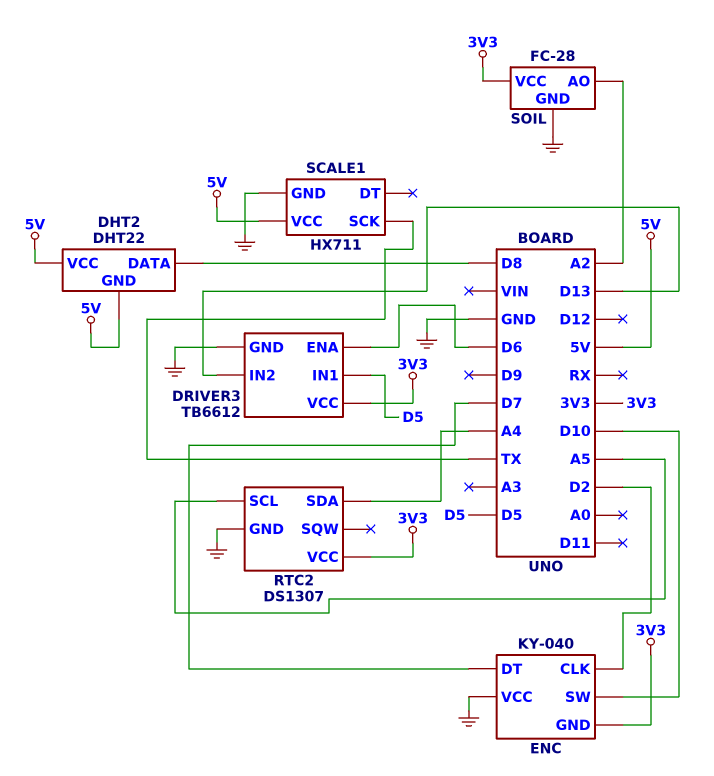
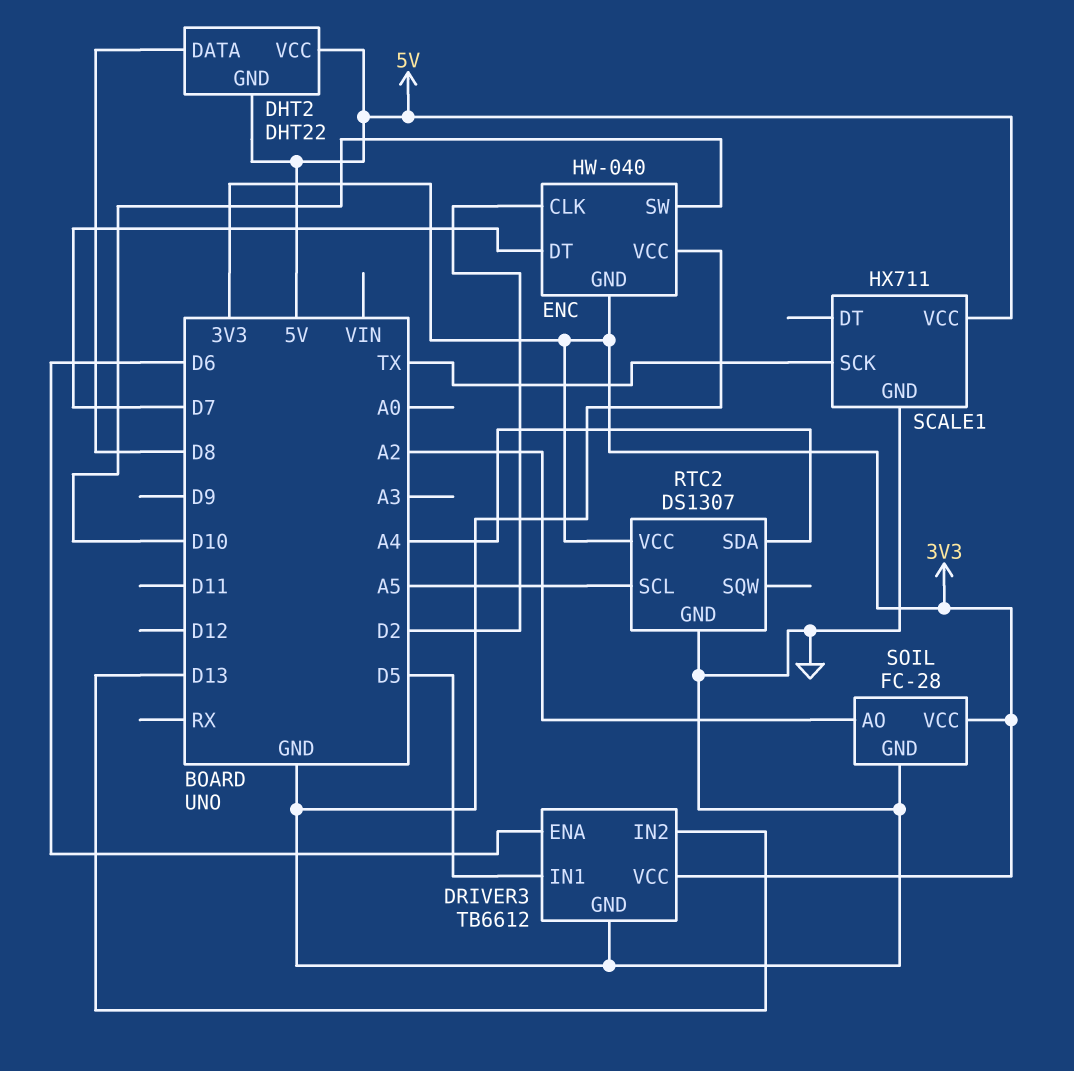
ENC: KY-040 -> HW-040

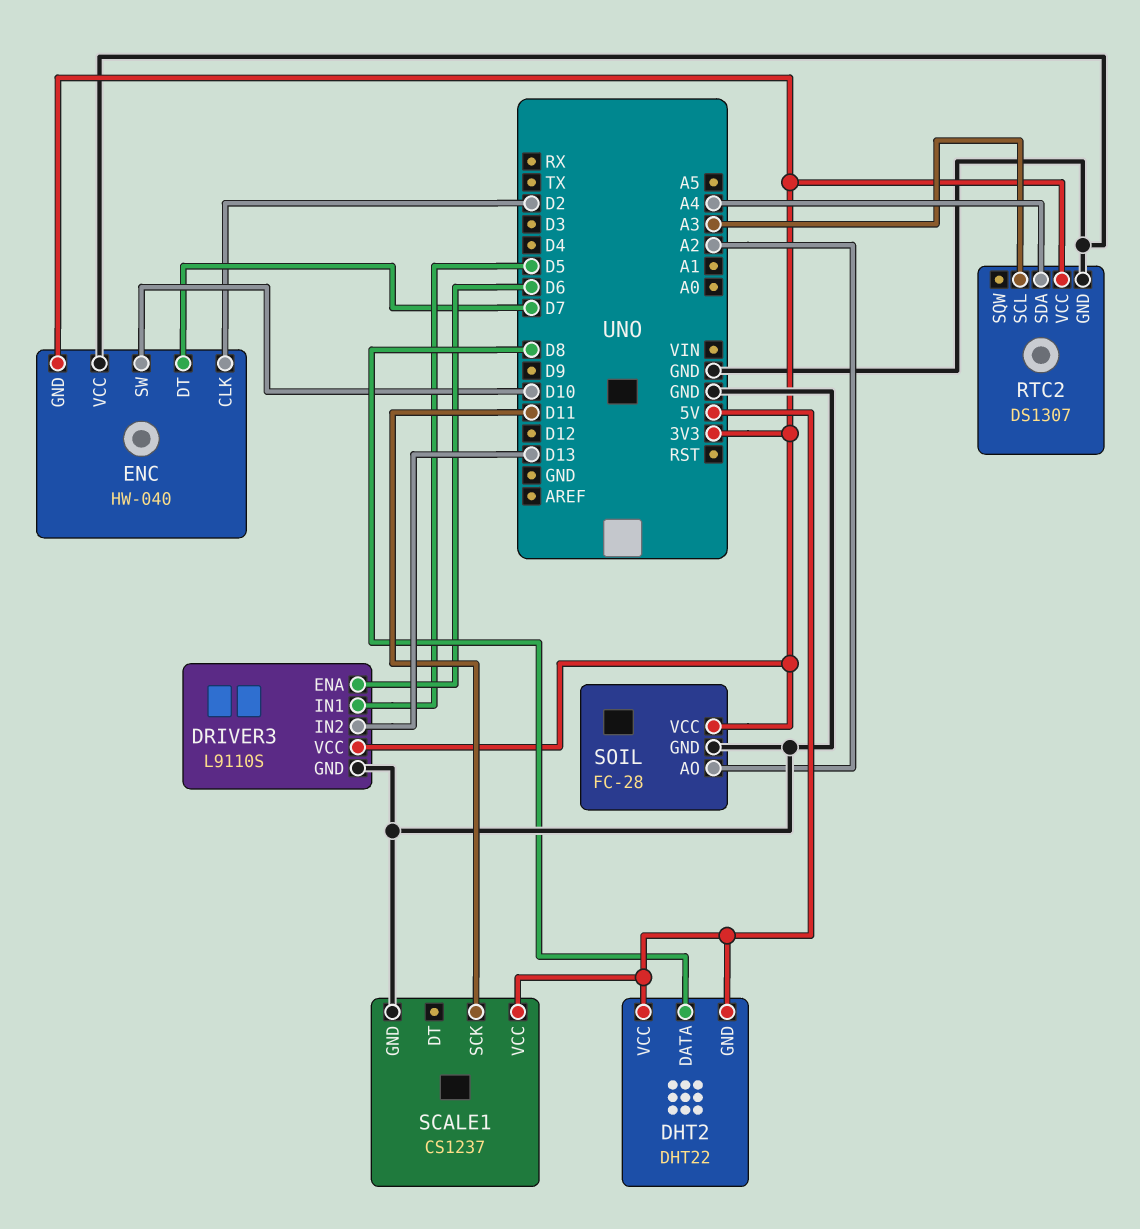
DRIVER3: TB6612 -> L9110S
RTC2 pin SCL: A5 -> A3
SCALE1: HX711 -> CS1237
SCALE1 pin SCK: TX -> D11

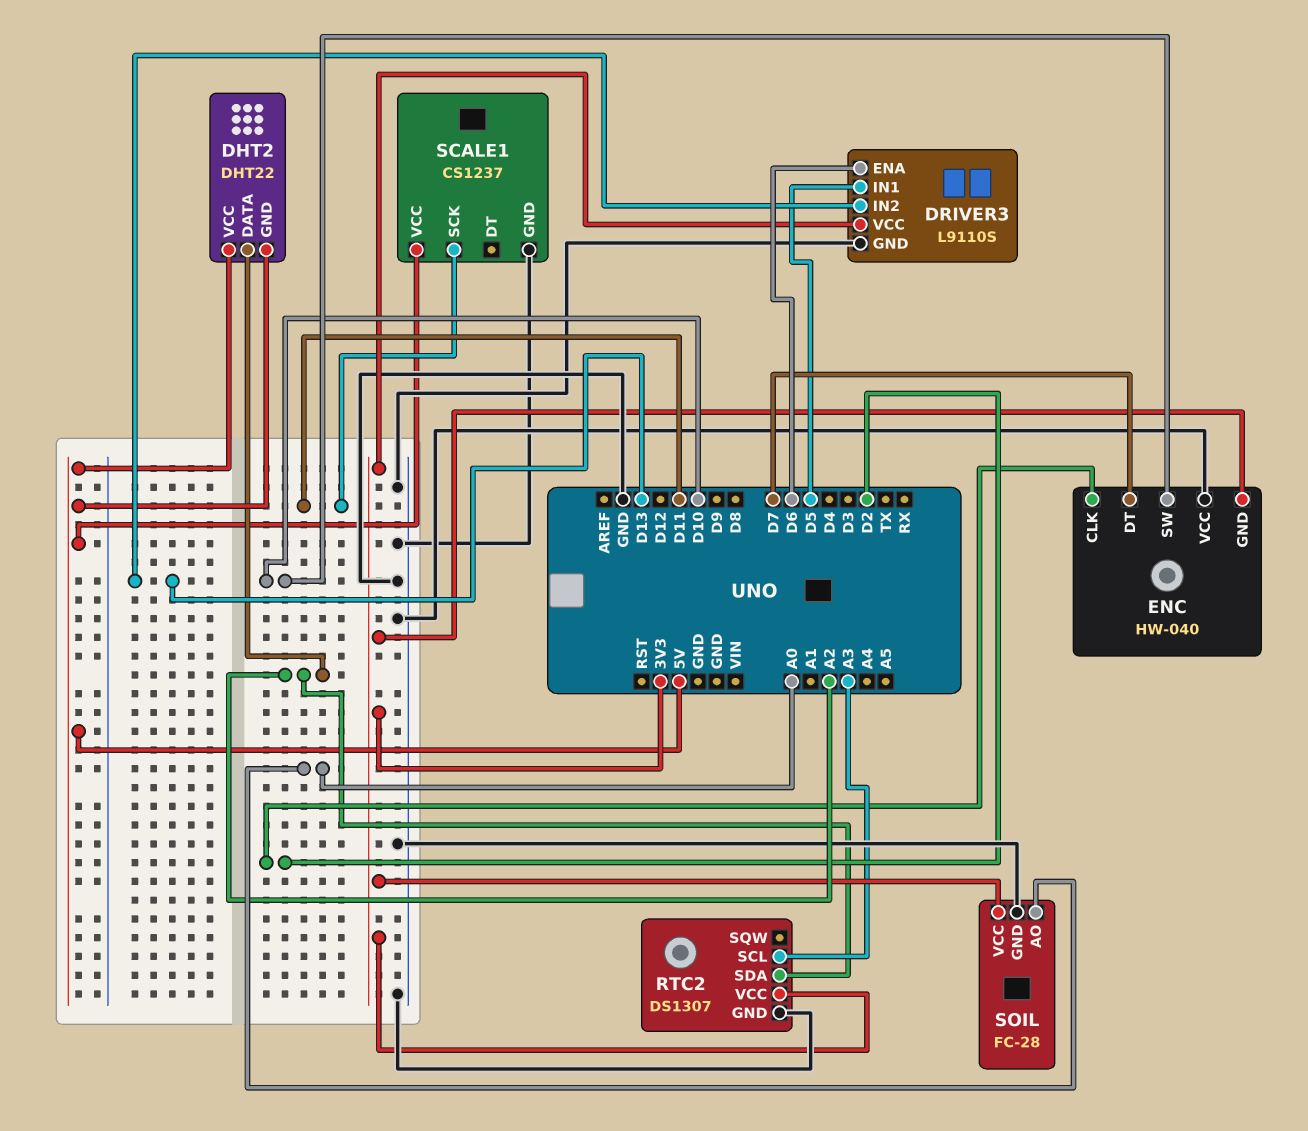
DHT2 pin DATA: D8 -> A2
RTC2 pin SDA: A4 -> A2
SOIL pin AO: A2 -> A0

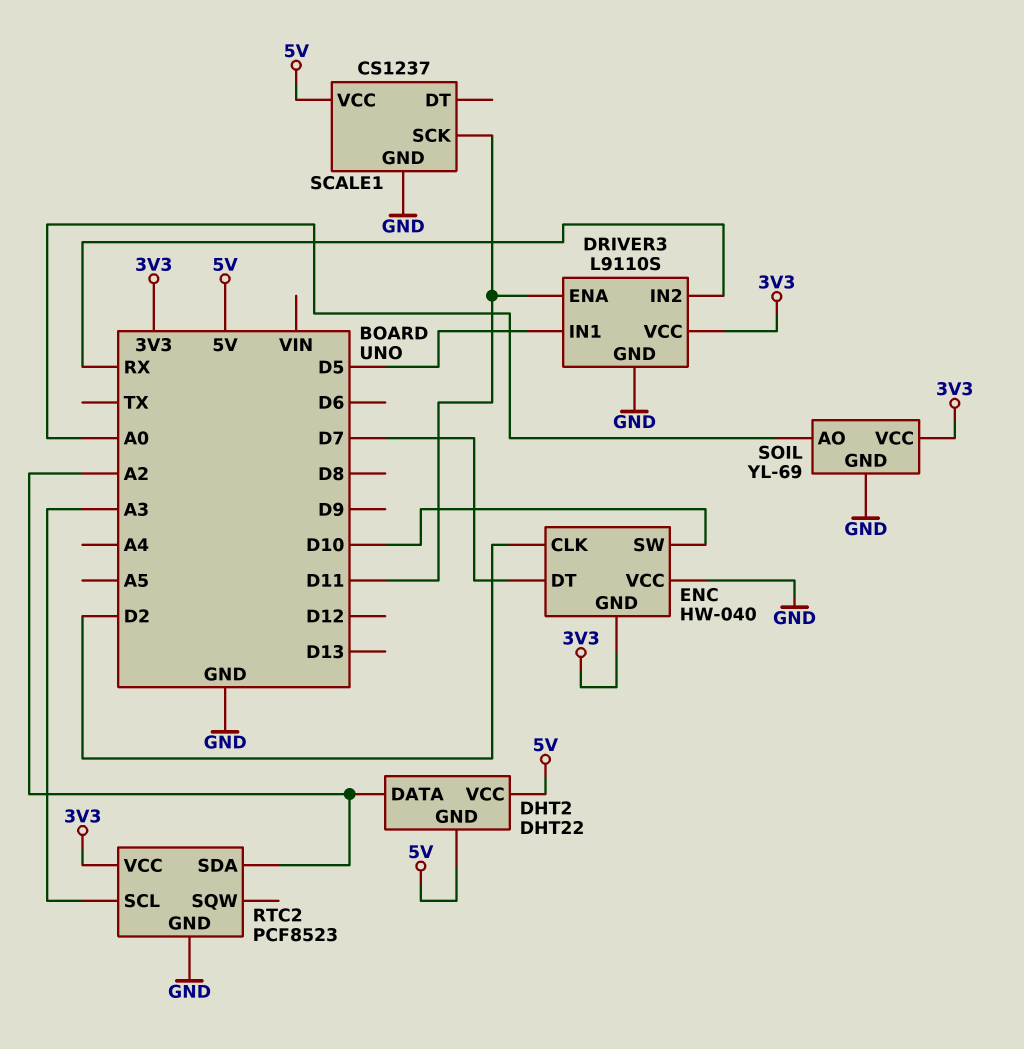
DRIVER3 pin ENA: D6 -> D11
DRIVER3 pin IN2: D13 -> RX
RTC2: DS1307 -> PCF8523
SOIL: FC-28 -> YL-69

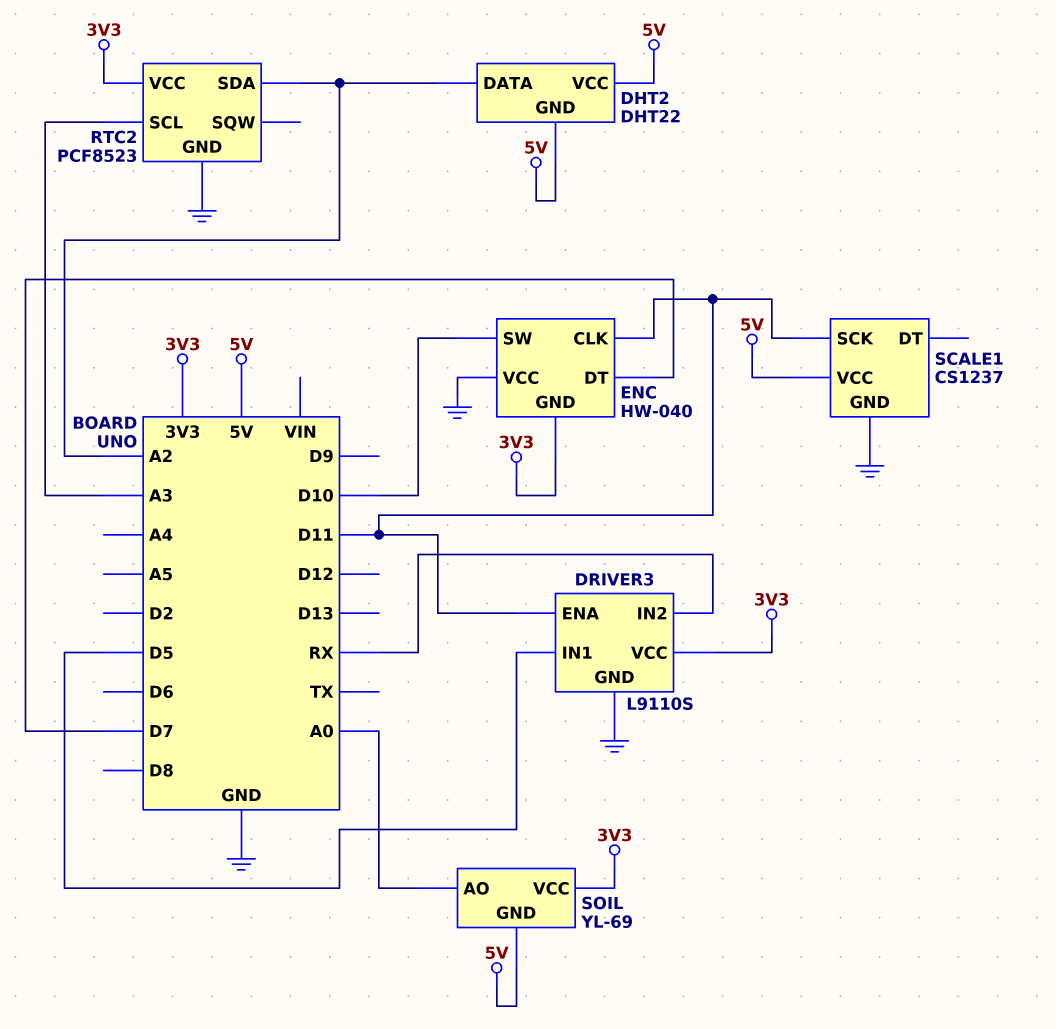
ENC pin CLK: D2 -> D11
SOIL pin GND: GND -> 5V

